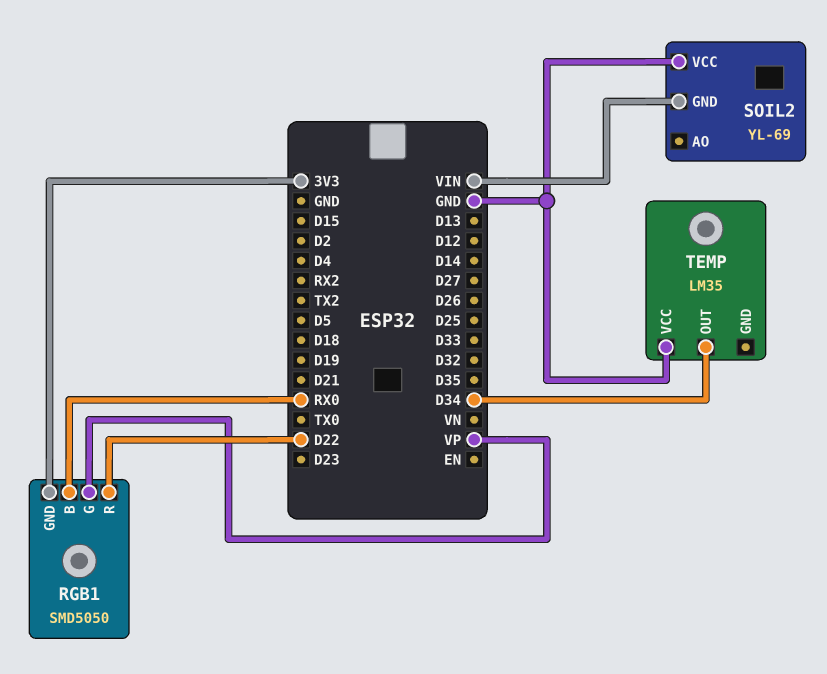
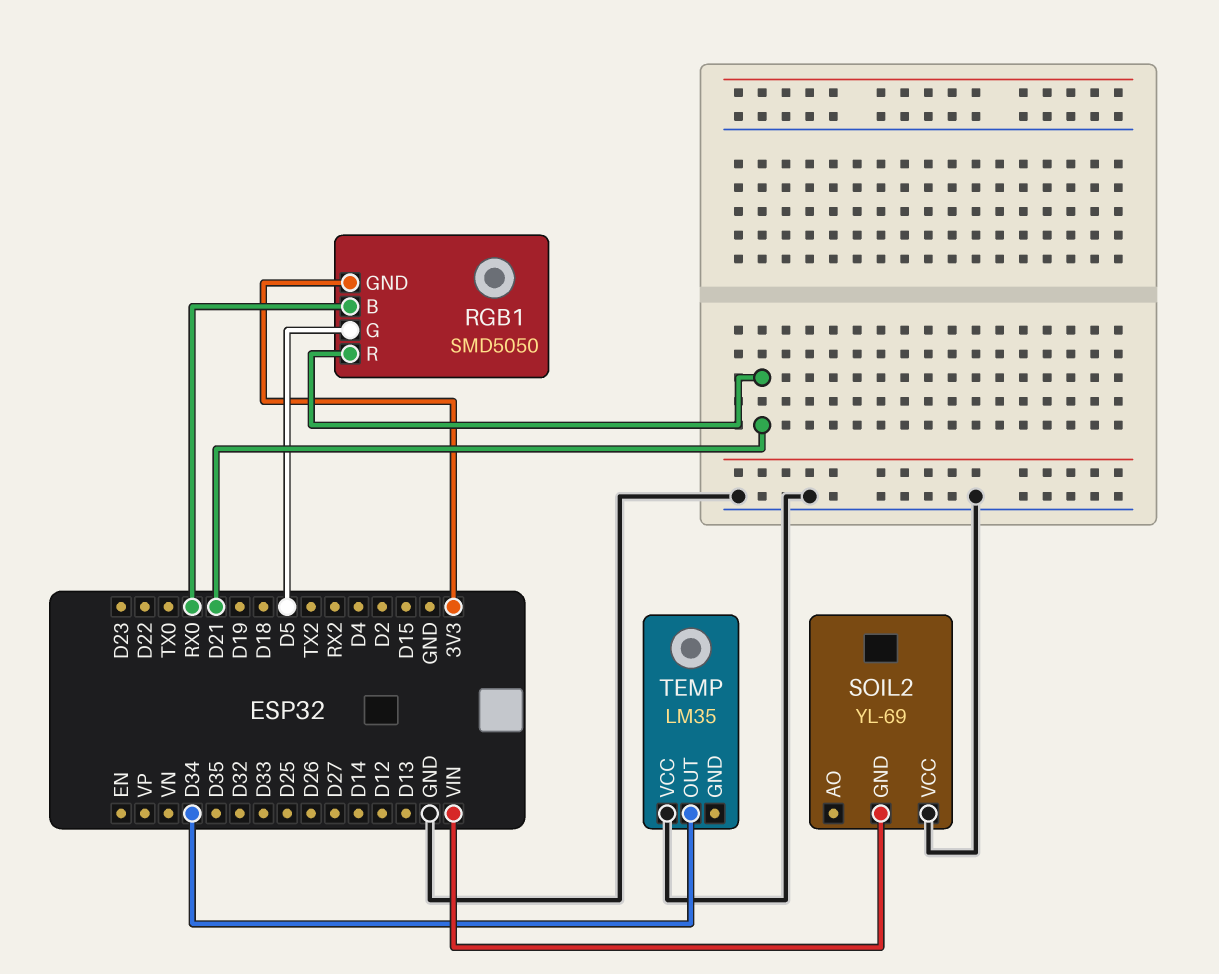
RGB1 pin G: VP -> D5
RGB1 pin R: D22 -> D21

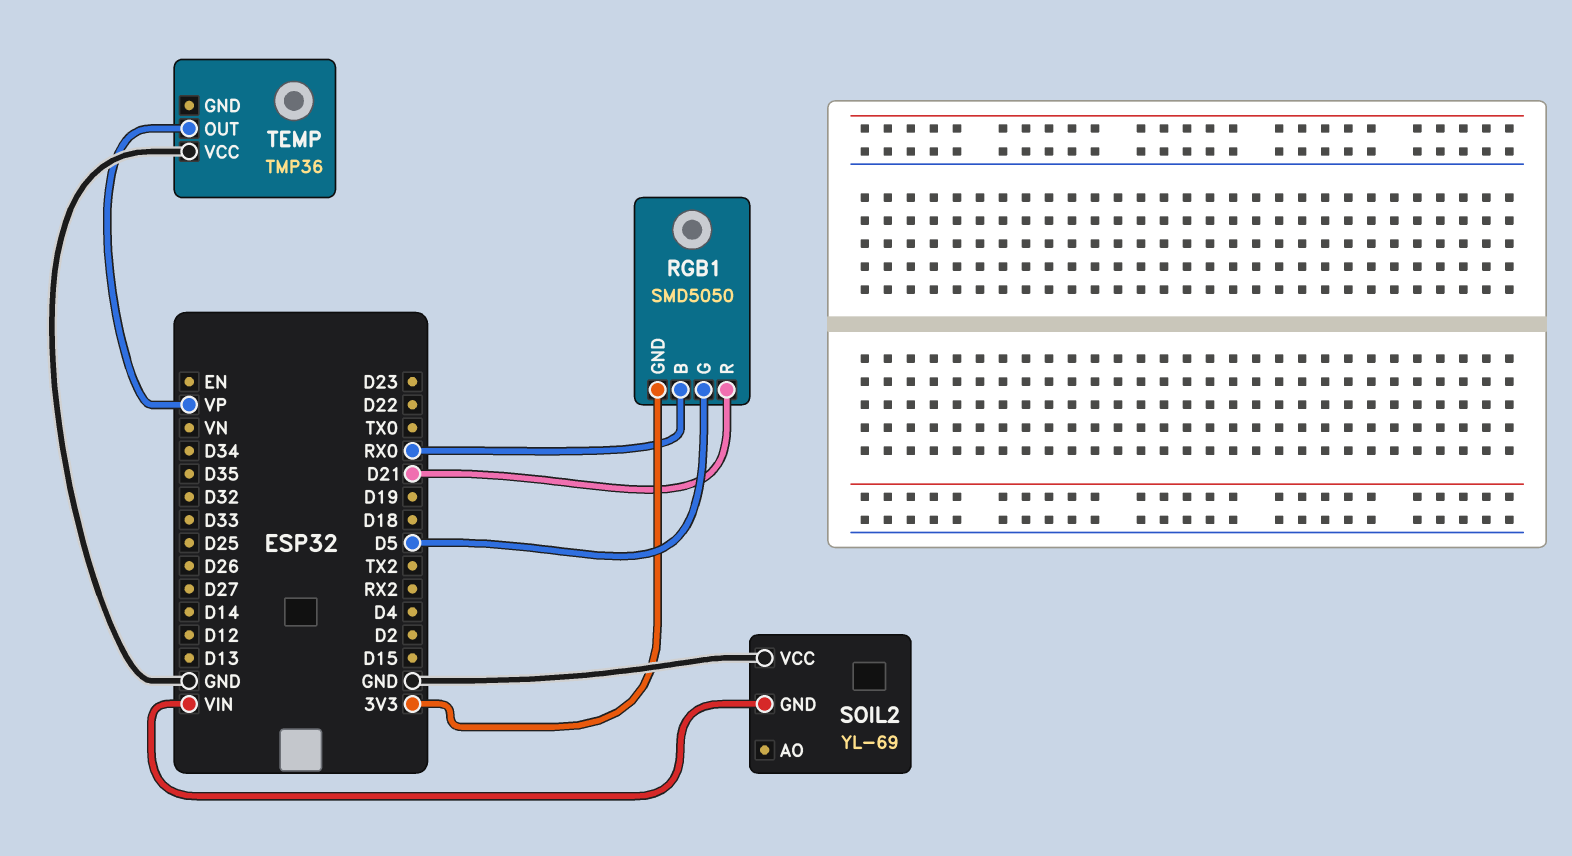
TEMP: LM35 -> TMP36
TEMP pin OUT: D34 -> VP

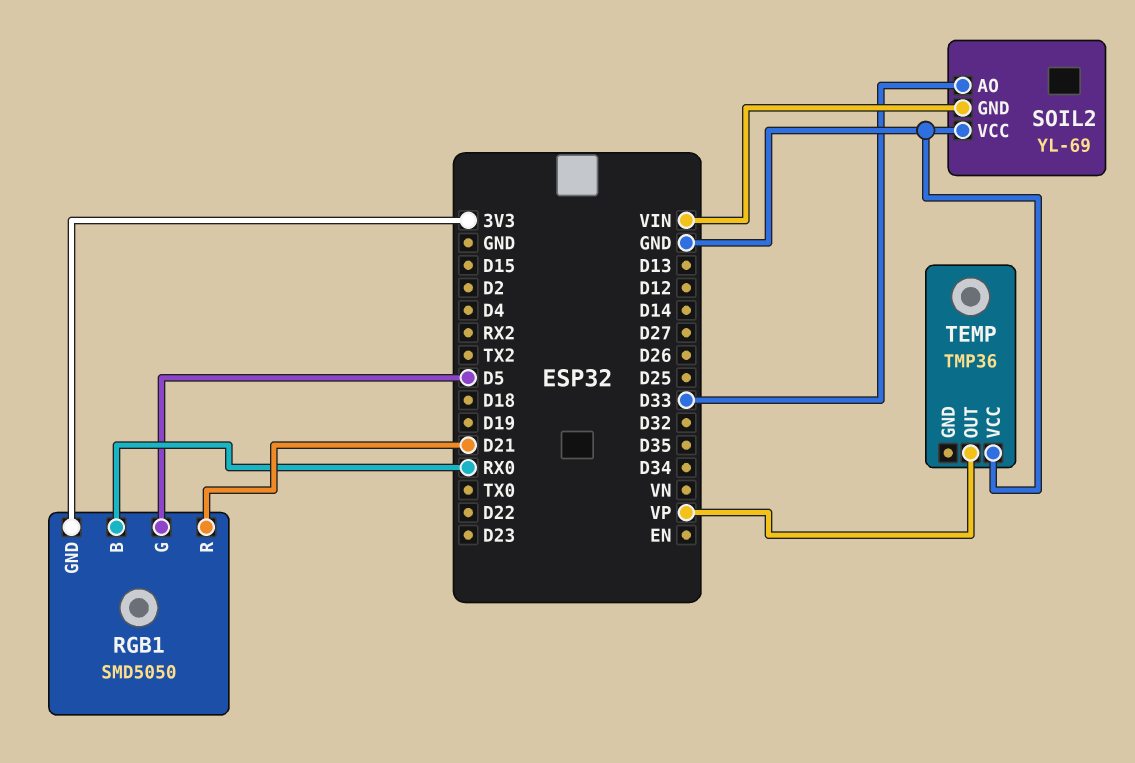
SOIL2 pin AO: none -> D33

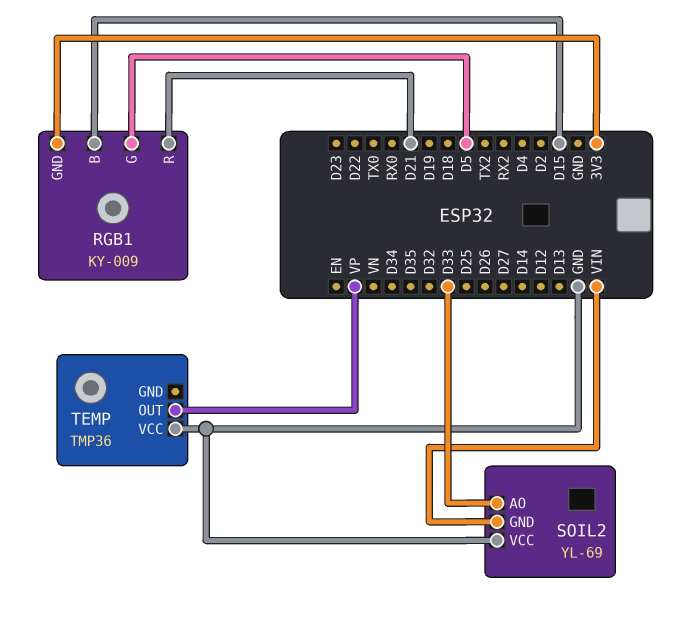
RGB1: SMD5050 -> KY-009
RGB1 pin B: RX0 -> D15

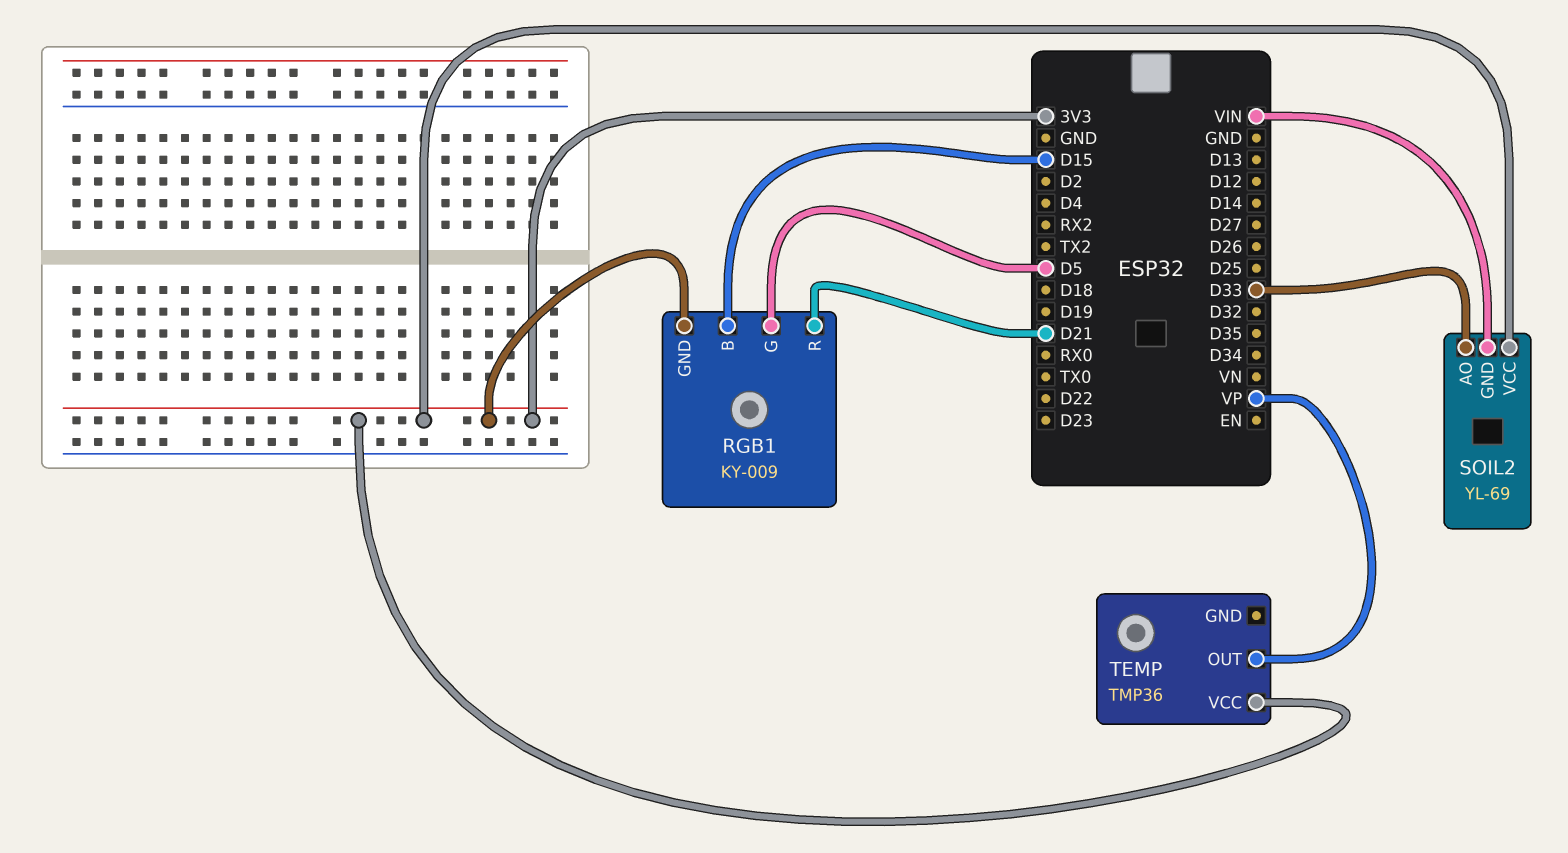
SOIL2 pin VCC: GND -> 3V3
TEMP pin VCC: GND -> 3V3

